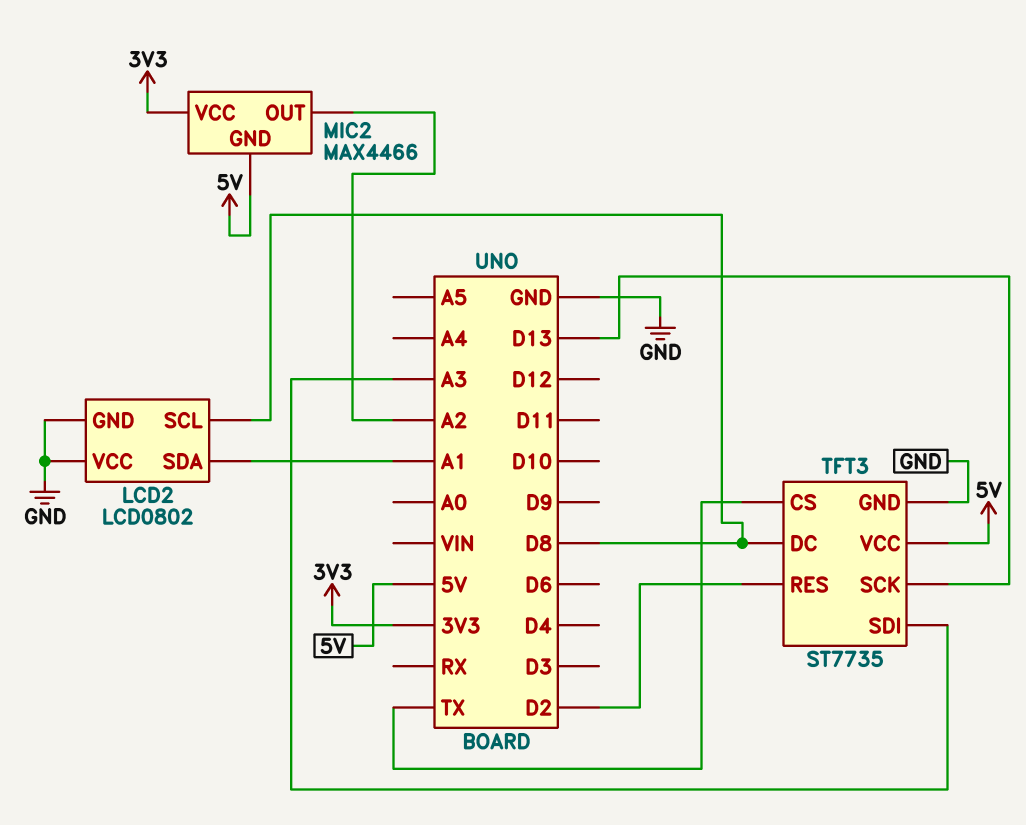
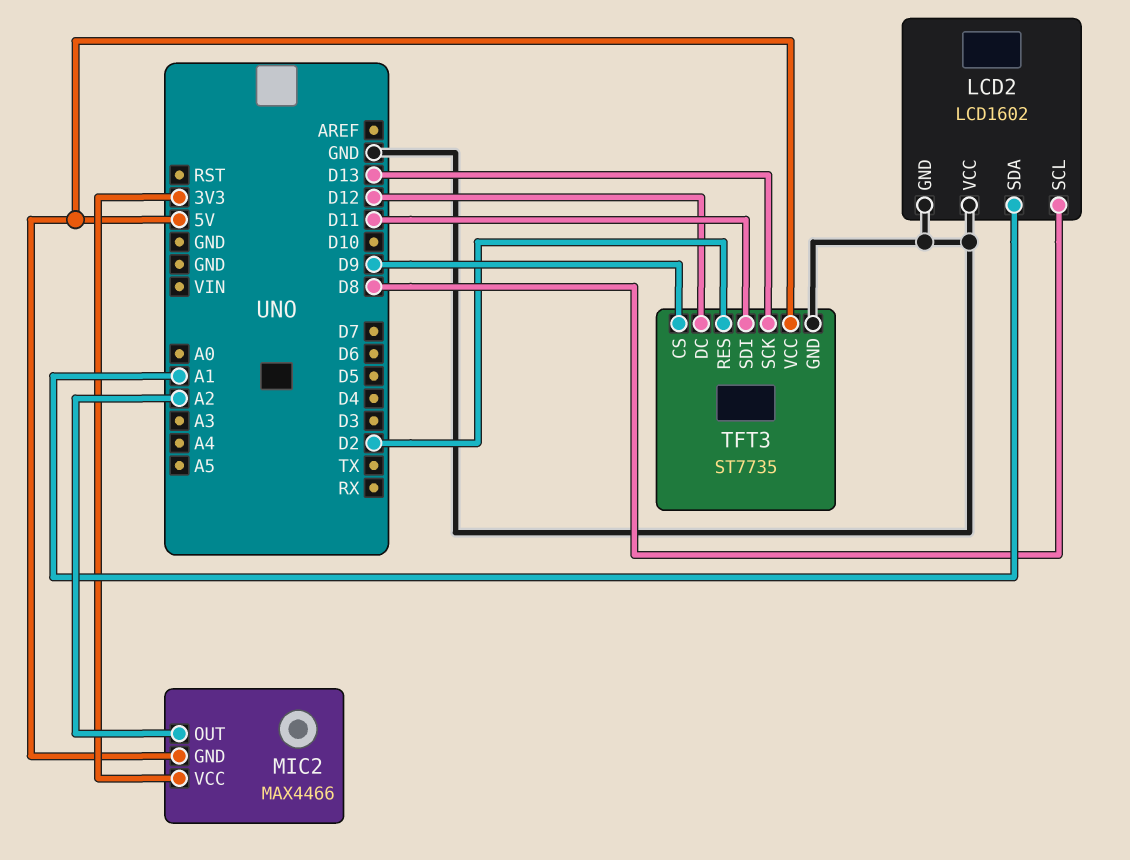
LCD2: LCD0802 -> LCD1602
TFT3 pin CS: TX -> D9
TFT3 pin DC: D8 -> D12
TFT3 pin SDI: A3 -> D11

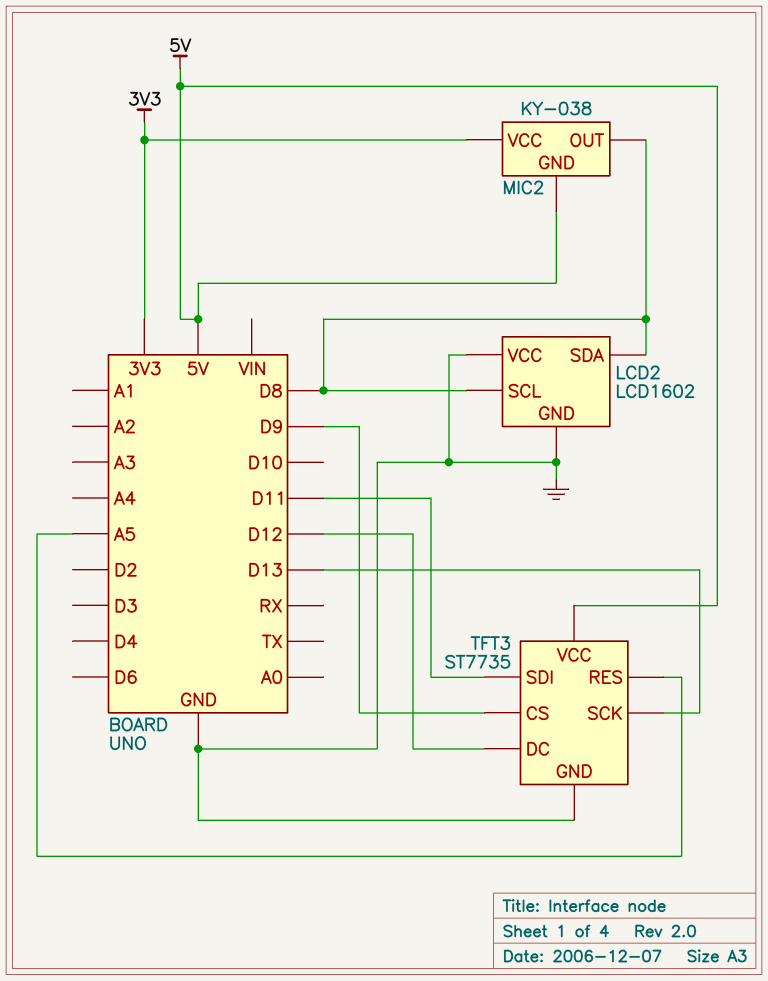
LCD2 pin SDA: A1 -> D8
MIC2: MAX4466 -> KY-038
MIC2 pin OUT: A2 -> D8
TFT3 pin RES: D2 -> A5

